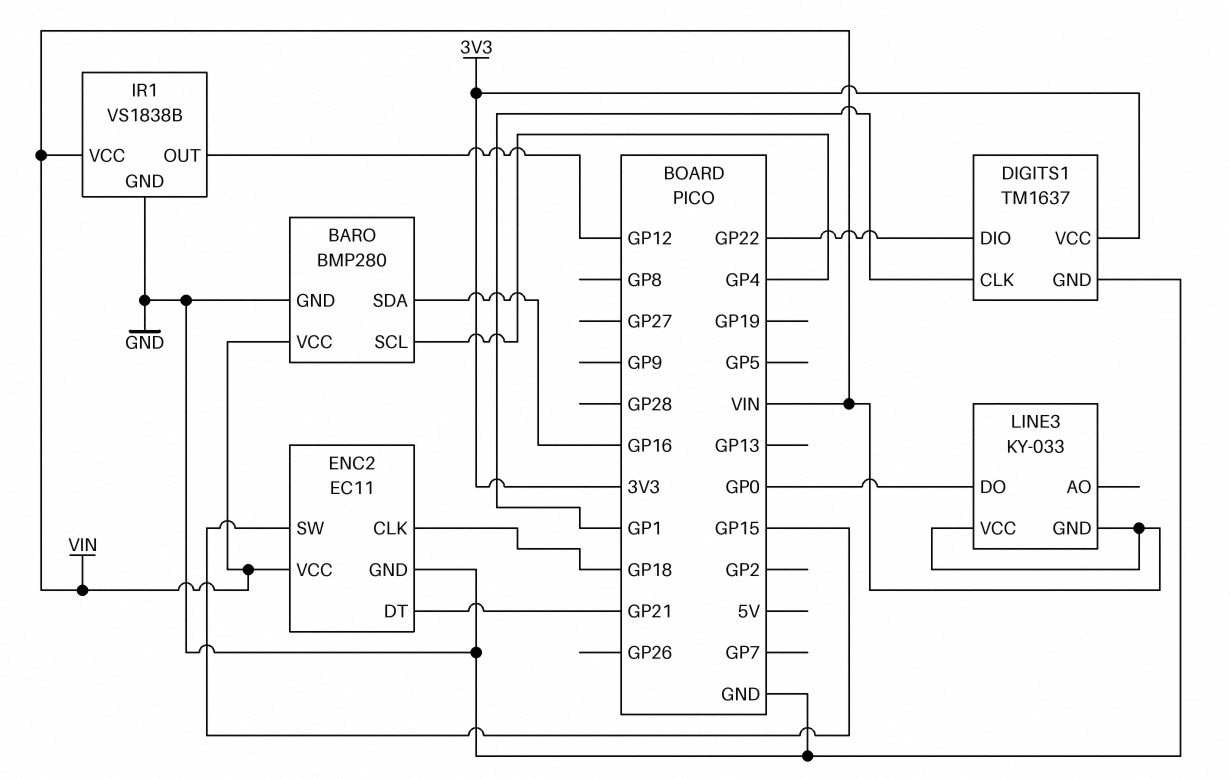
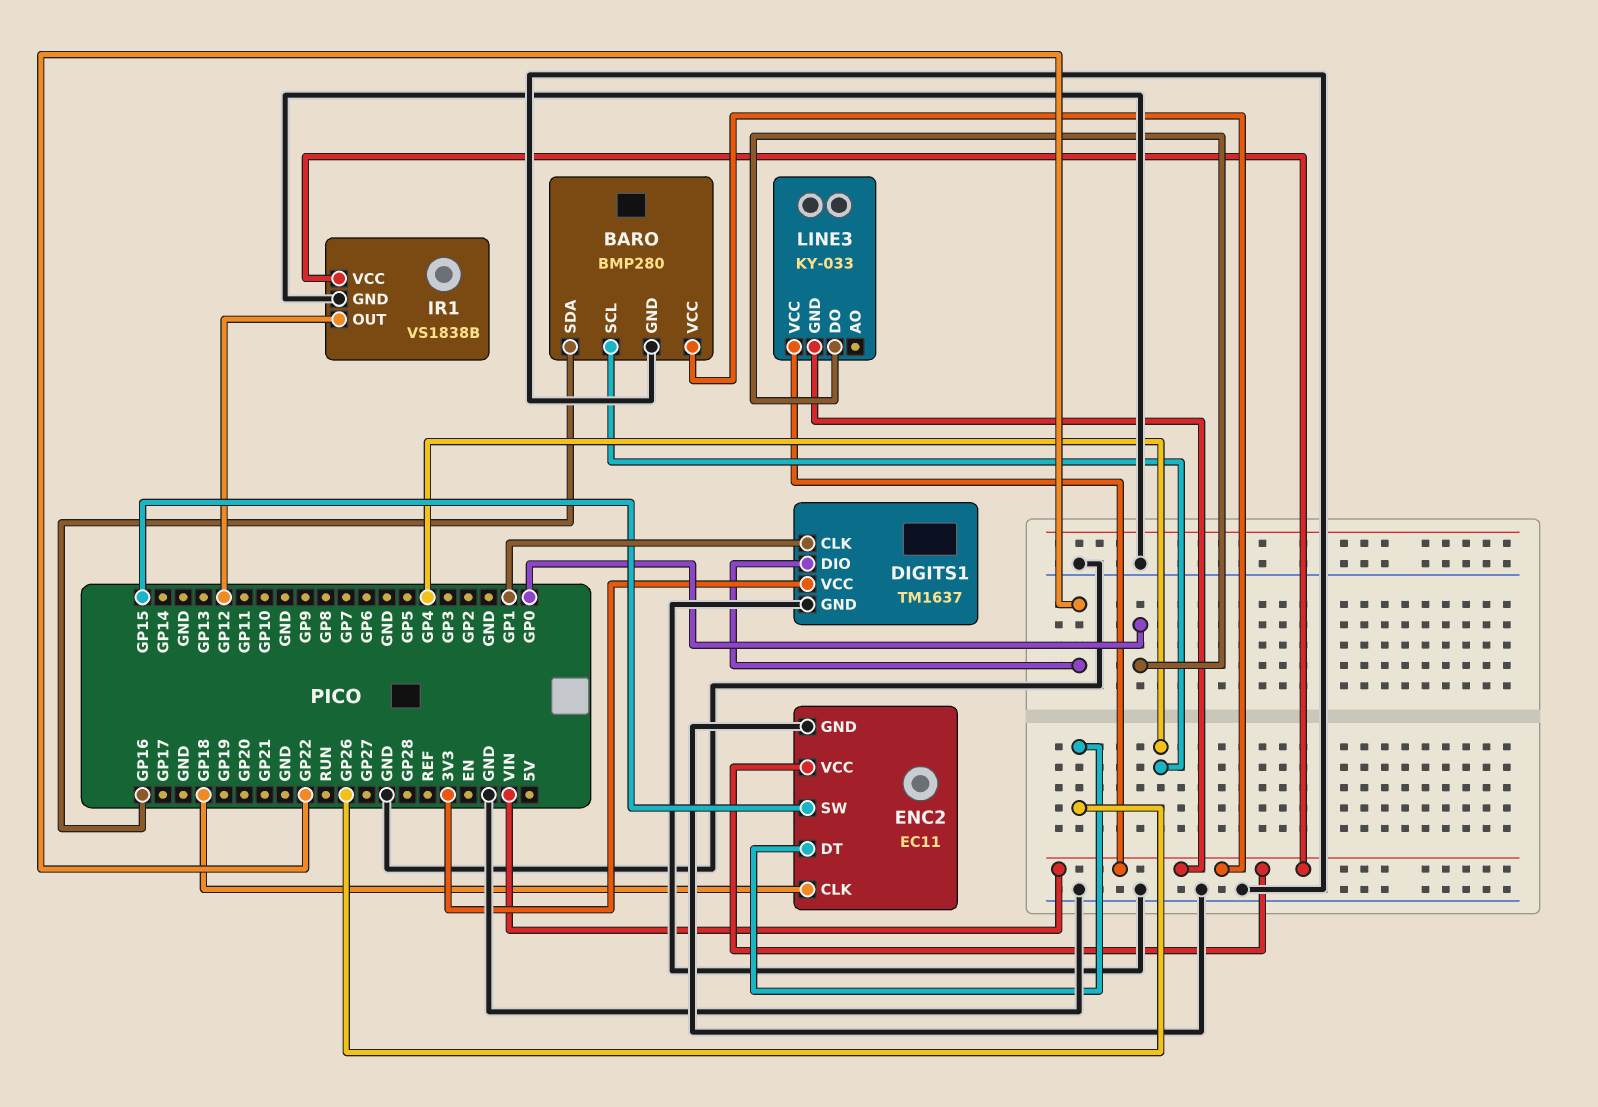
ENC2 pin DT: GP21 -> GP26

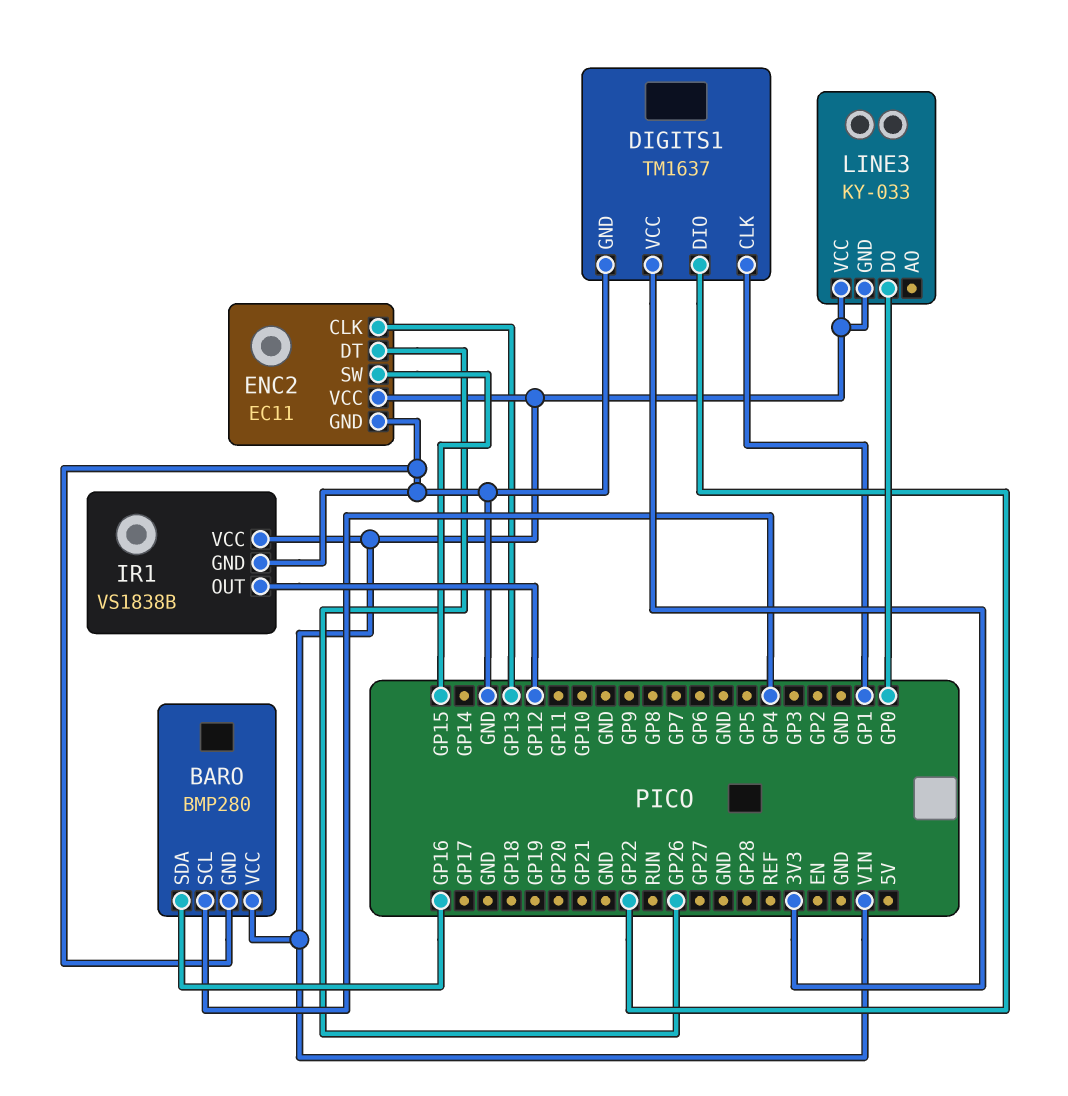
ENC2 pin CLK: GP18 -> GP13

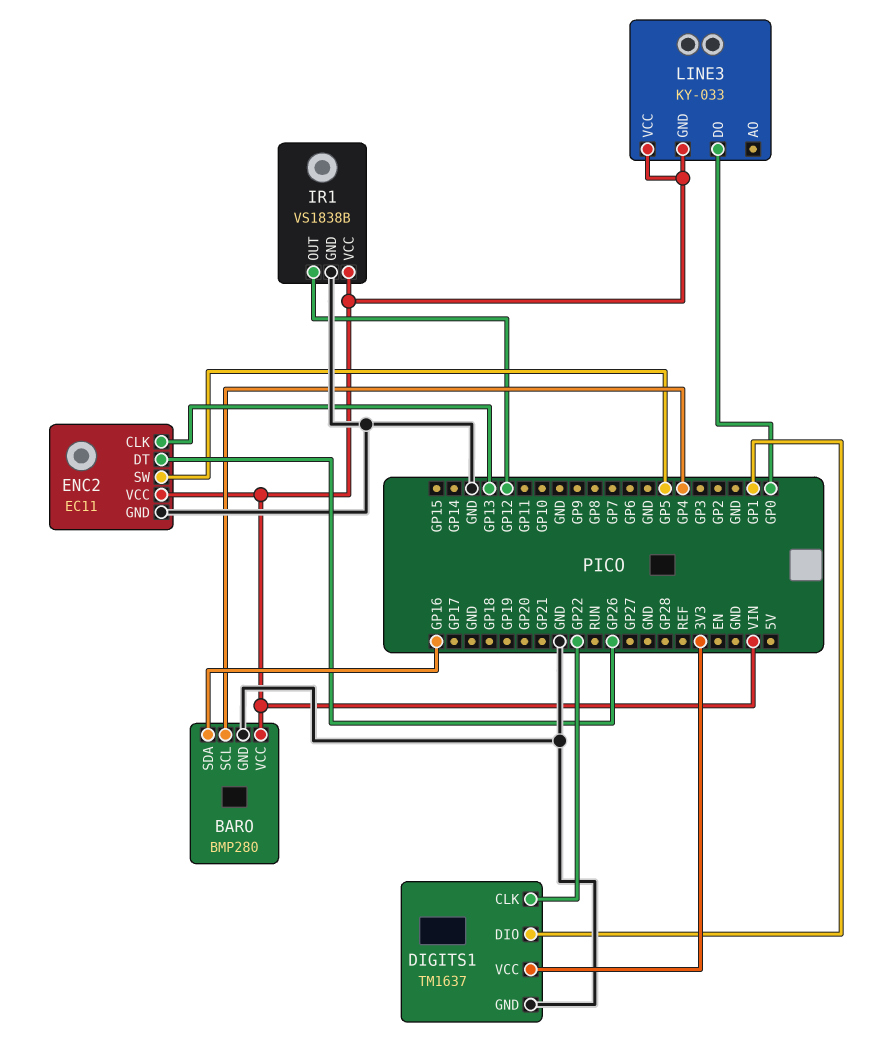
DIGITS1 pin CLK: GP1 -> GP22
DIGITS1 pin DIO: GP22 -> GP1
ENC2 pin SW: GP15 -> GP5

